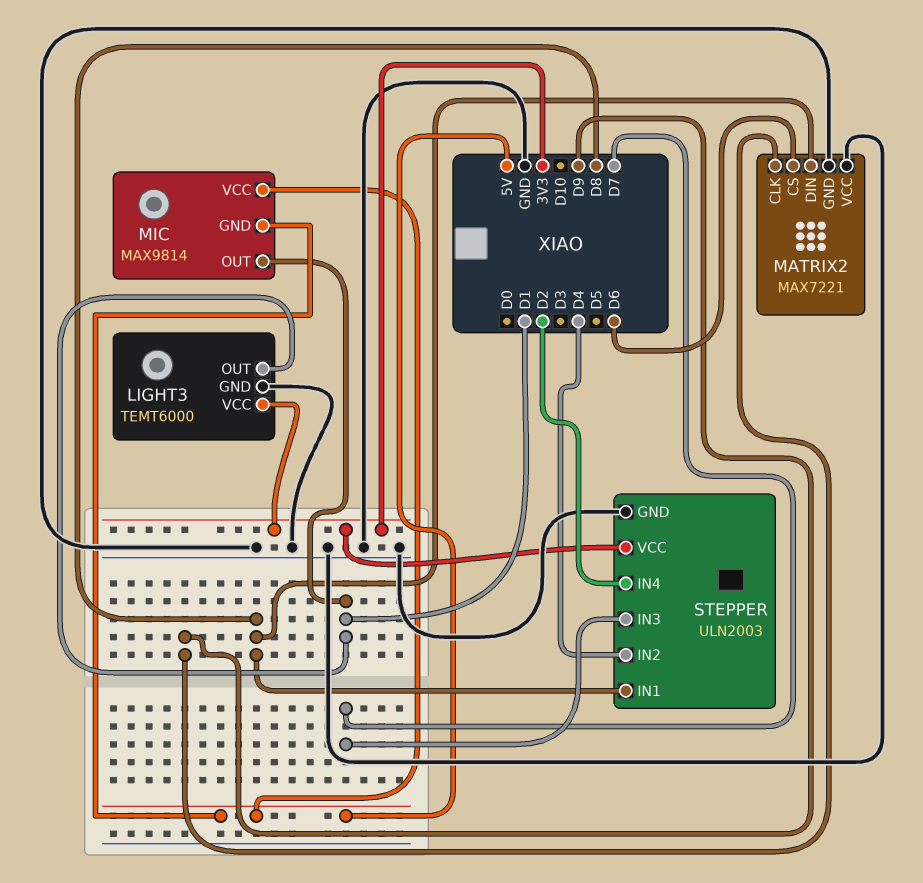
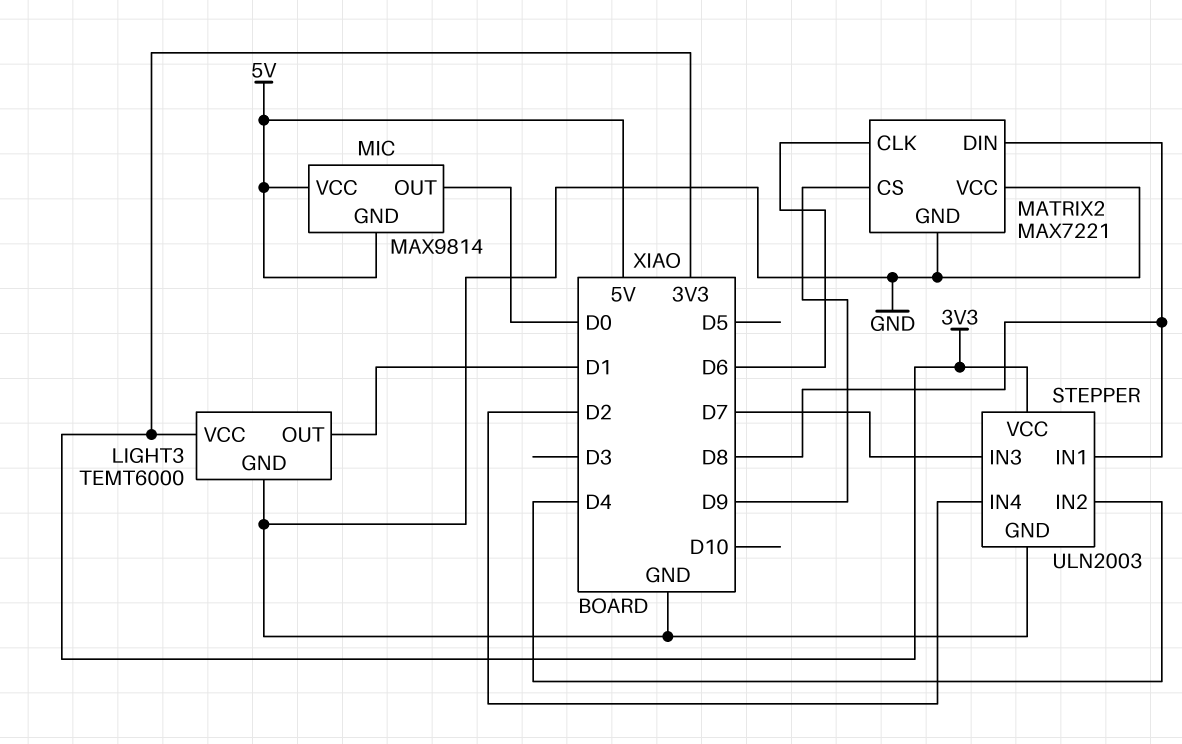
MATRIX2 pin CLK: D9 -> D6
MATRIX2 pin CS: D6 -> D9
MIC pin OUT: D1 -> D0

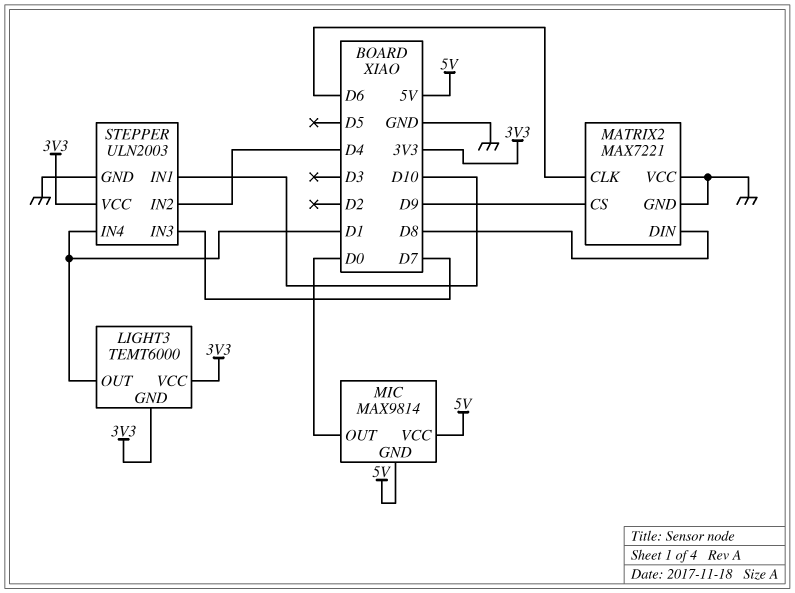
LIGHT3 pin GND: GND -> 3V3
STEPPER pin IN1: D8 -> D10
STEPPER pin IN4: D2 -> D1

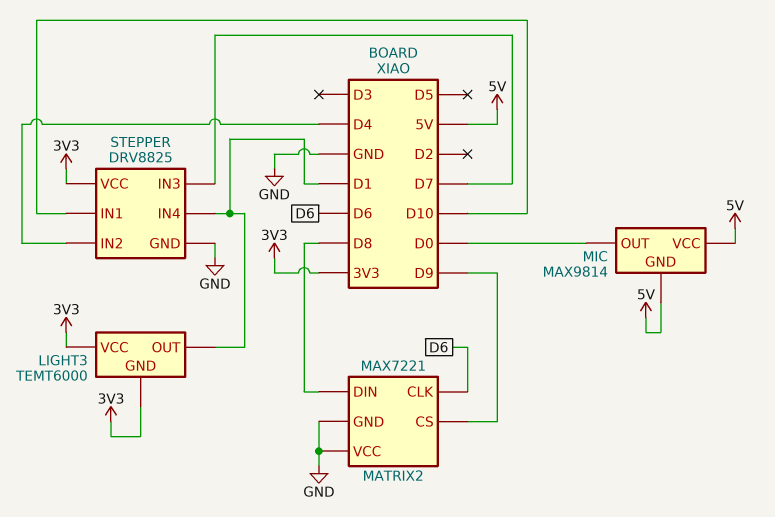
STEPPER: ULN2003 -> DRV8825

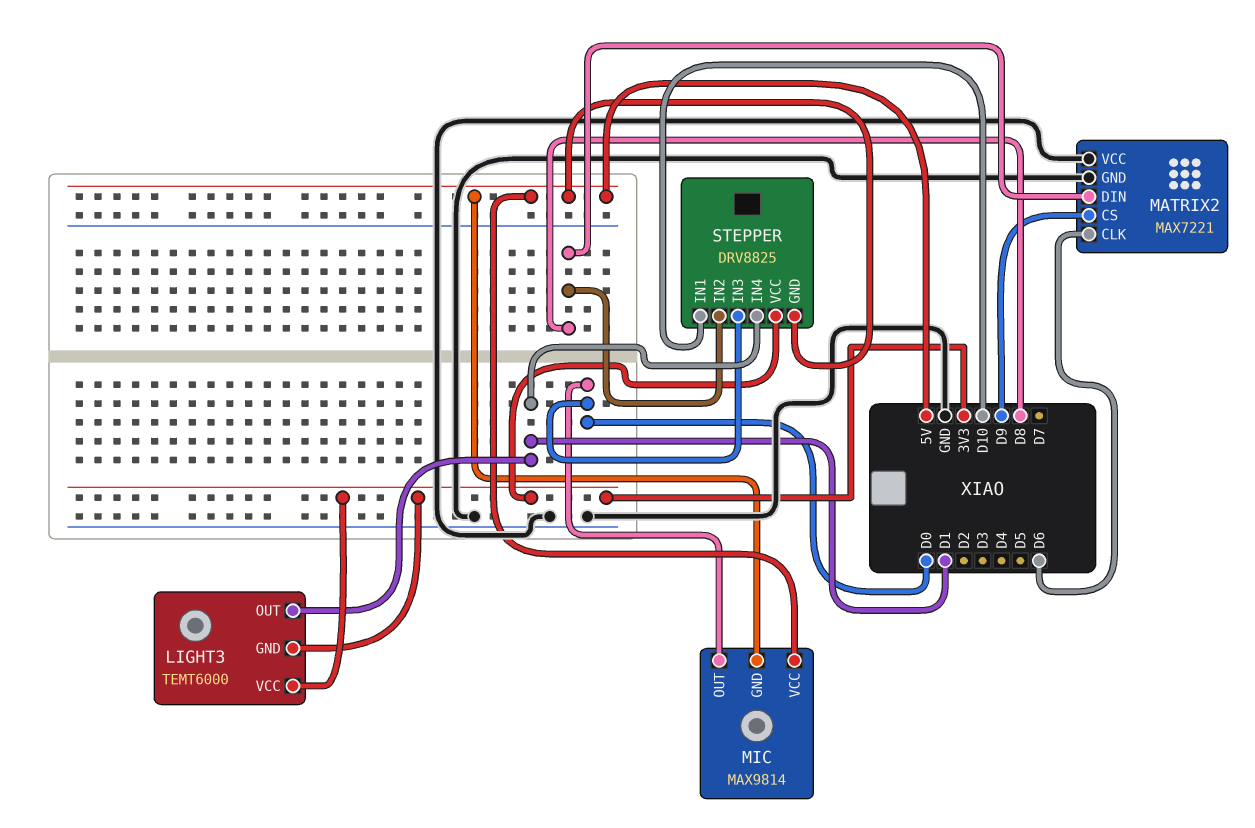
STEPPER pin GND: GND -> 5V
STEPPER pin IN2: D4 -> D8
STEPPER pin IN3: D7 -> D0

